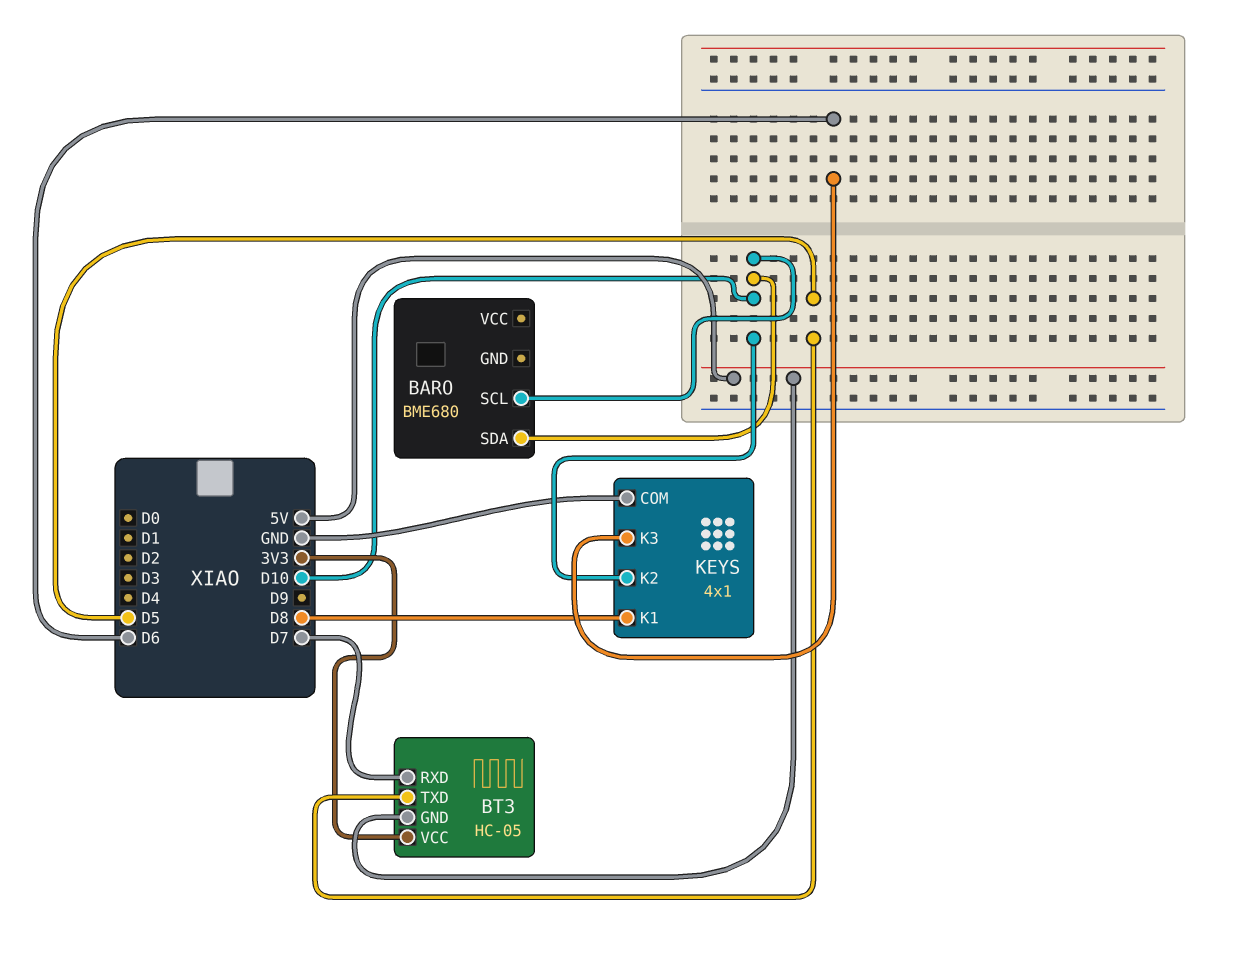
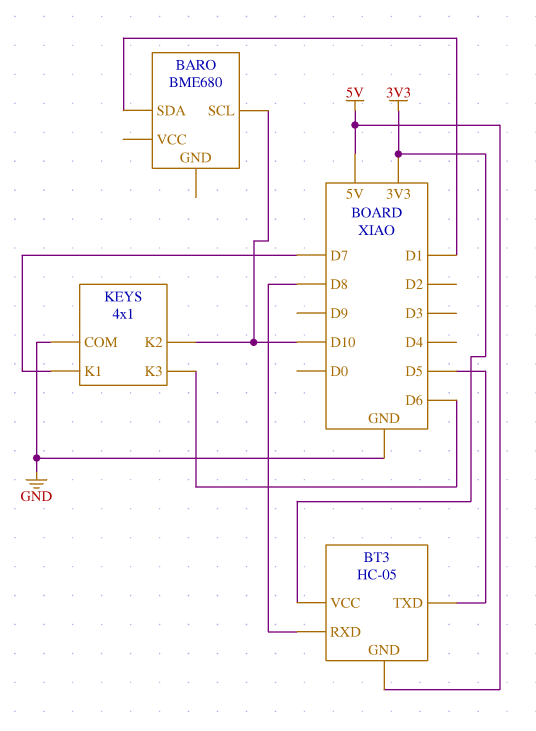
BARO pin SDA: D10 -> D1
BT3 pin RXD: D7 -> D8
KEYS pin K1: D8 -> D7

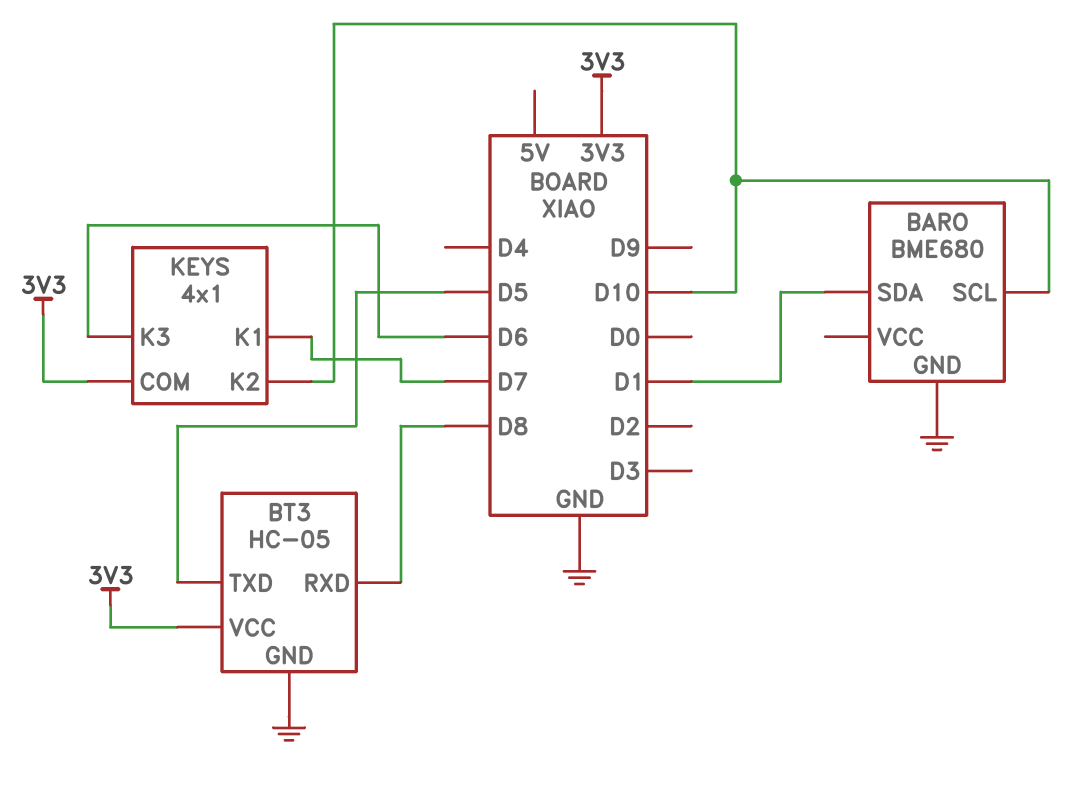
BARO pin GND: none -> GND
BT3 pin GND: 5V -> GND
KEYS pin COM: GND -> 3V3

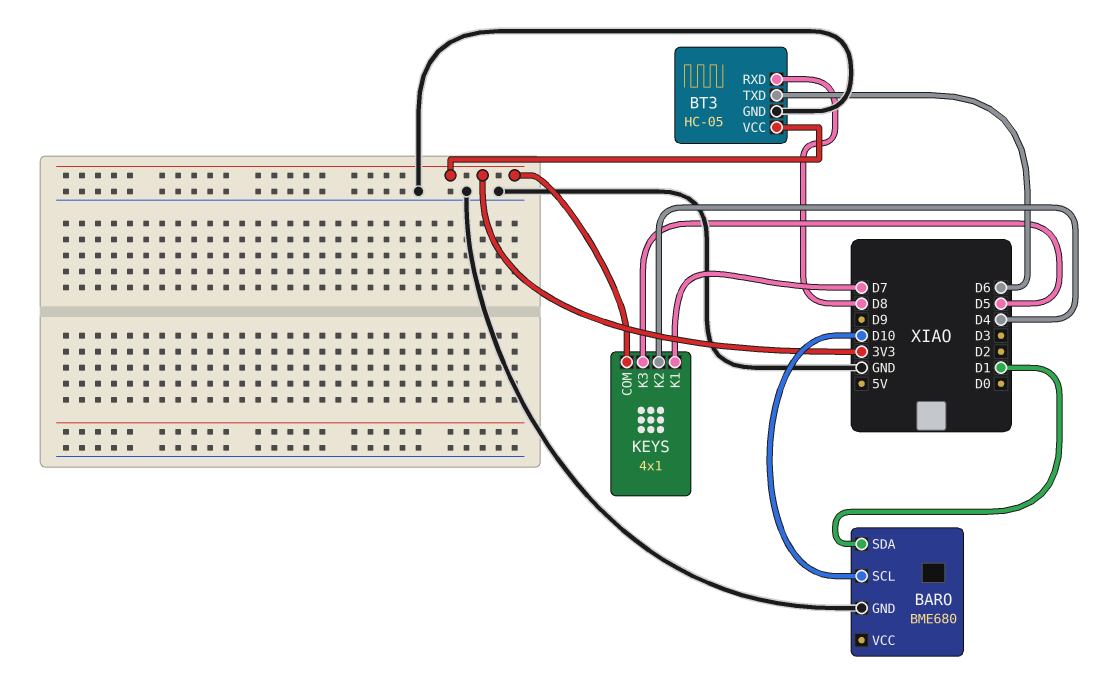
BT3 pin TXD: D5 -> D6
KEYS pin K2: D10 -> D4
KEYS pin K3: D6 -> D5

